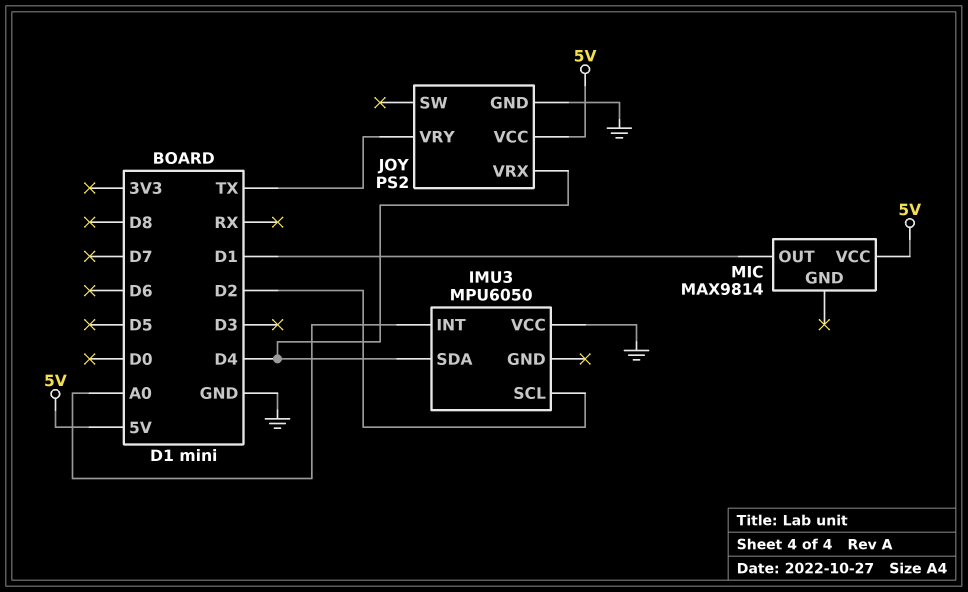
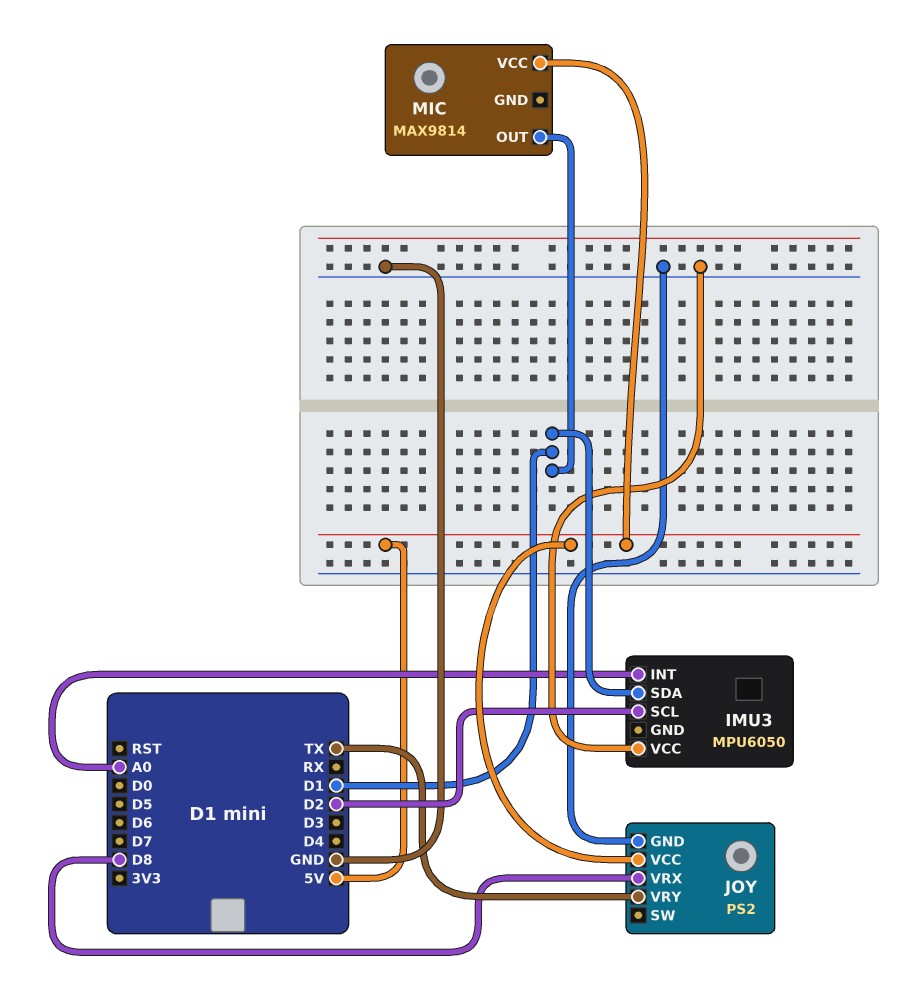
IMU3 pin SDA: D4 -> D1
JOY pin VRX: D4 -> D8

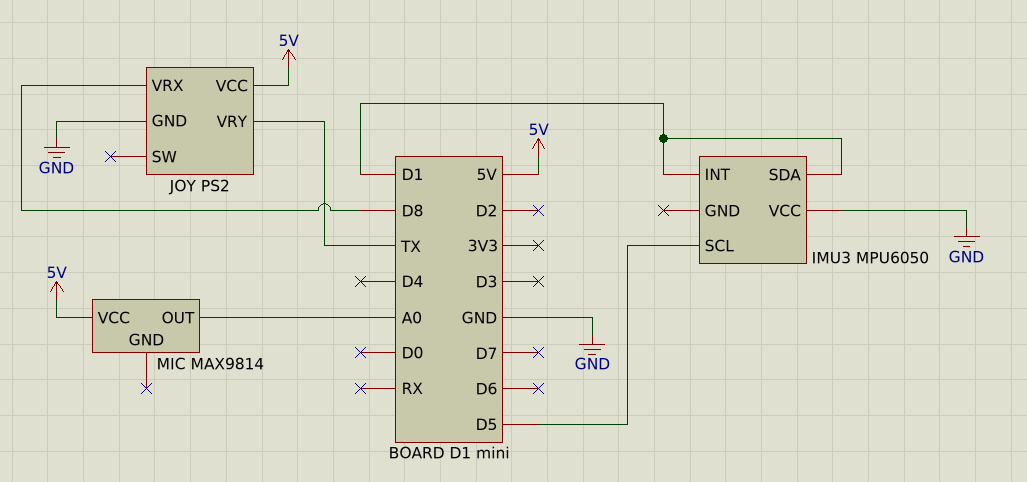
IMU3 pin INT: A0 -> D1
IMU3 pin SCL: D2 -> D5
MIC pin OUT: D1 -> A0

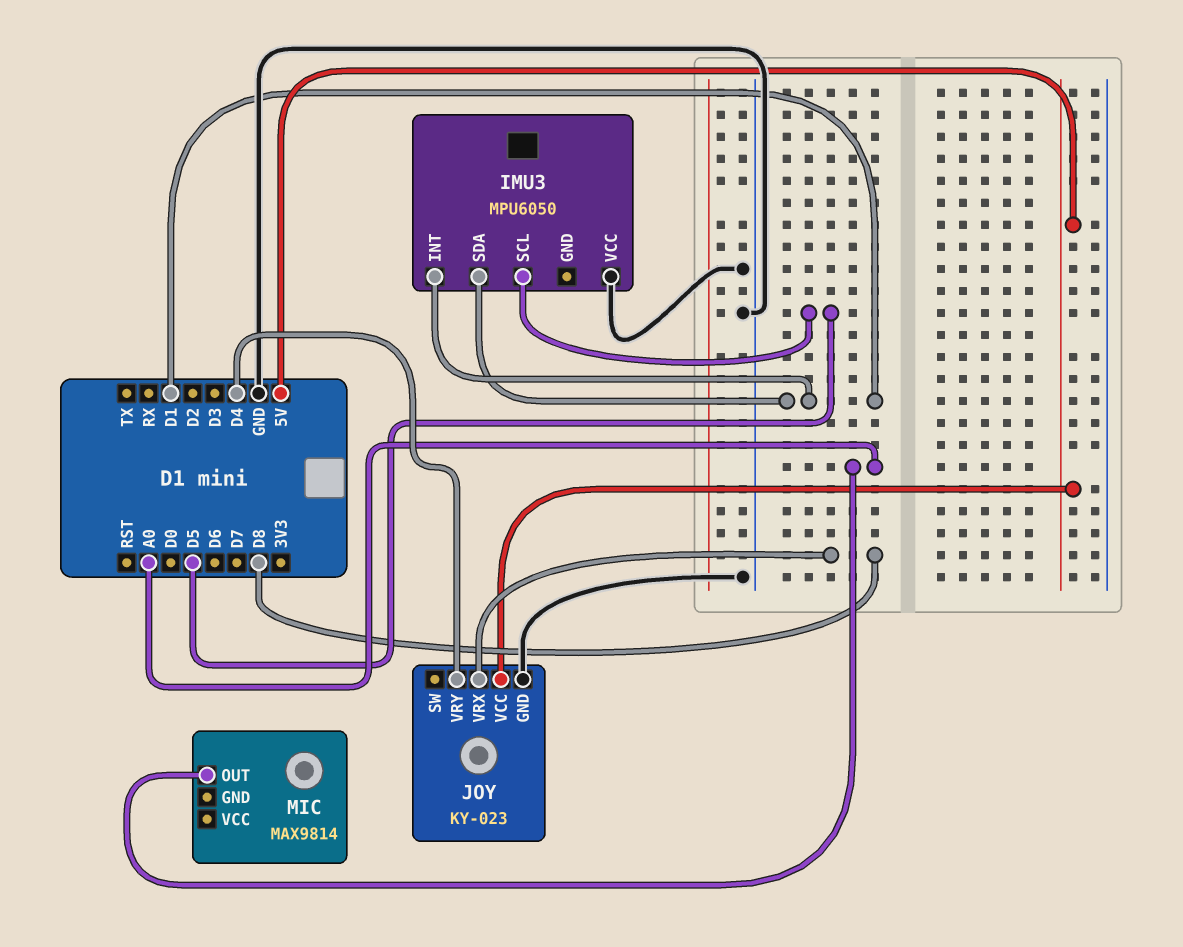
JOY: PS2 -> KY-023
JOY pin VRY: TX -> D4
MIC pin VCC: 5V -> none

